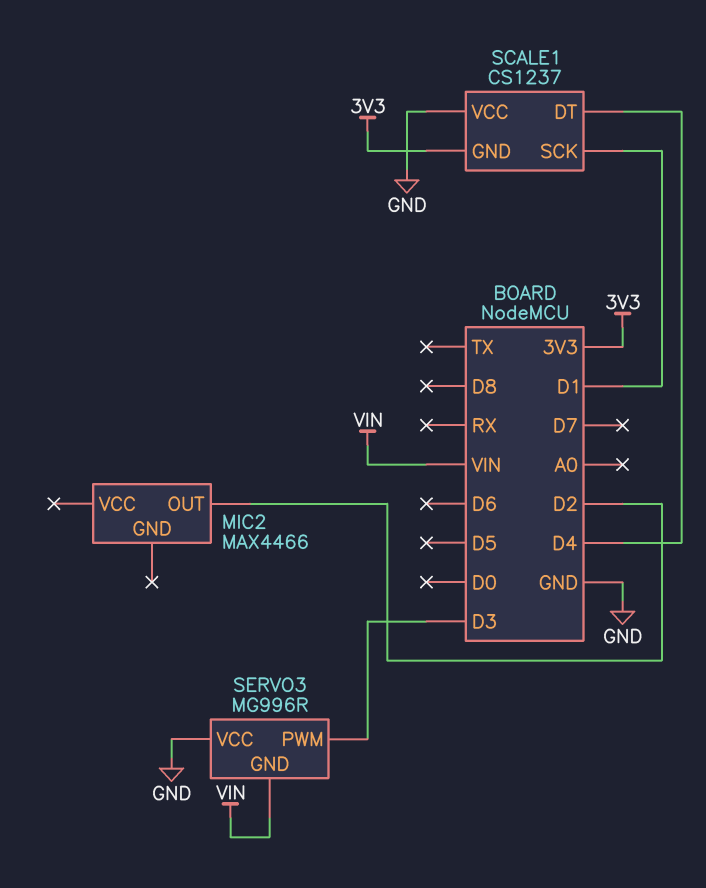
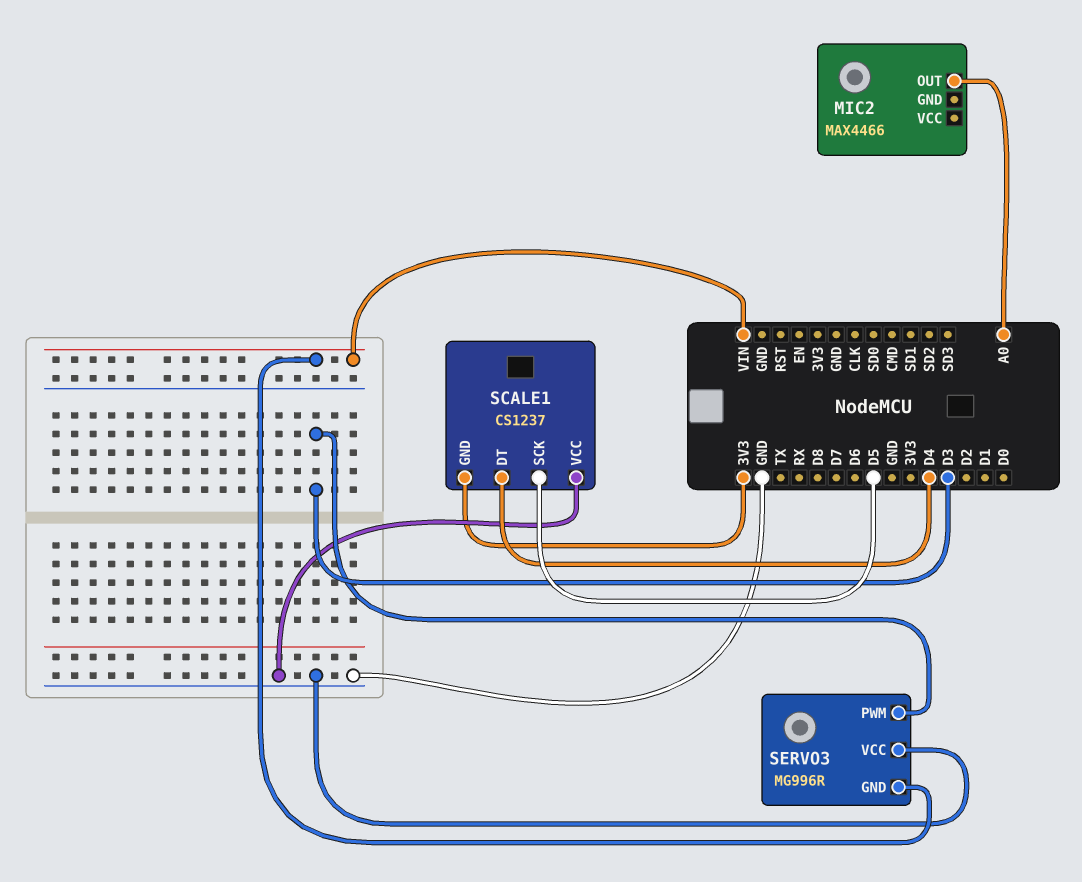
MIC2 pin OUT: D2 -> A0
SCALE1 pin SCK: D1 -> D5

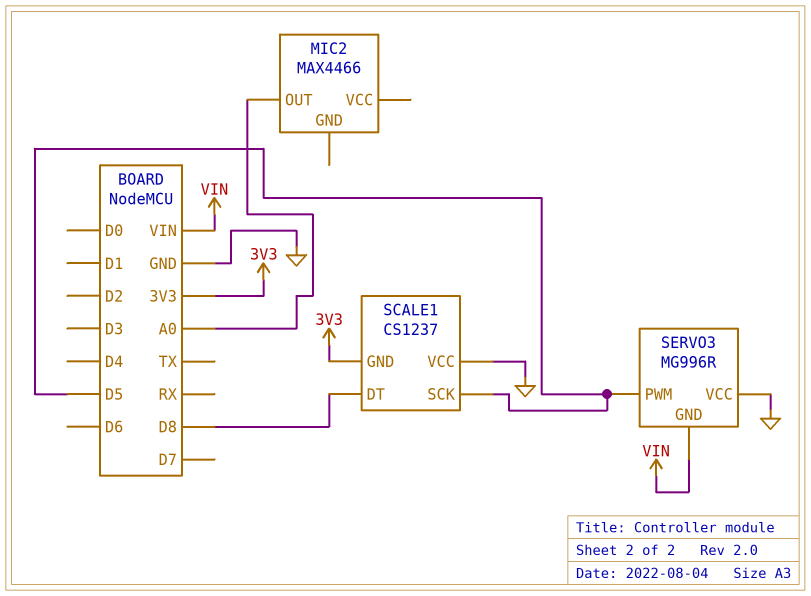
SCALE1 pin DT: D4 -> D8
SERVO3 pin PWM: D3 -> D5

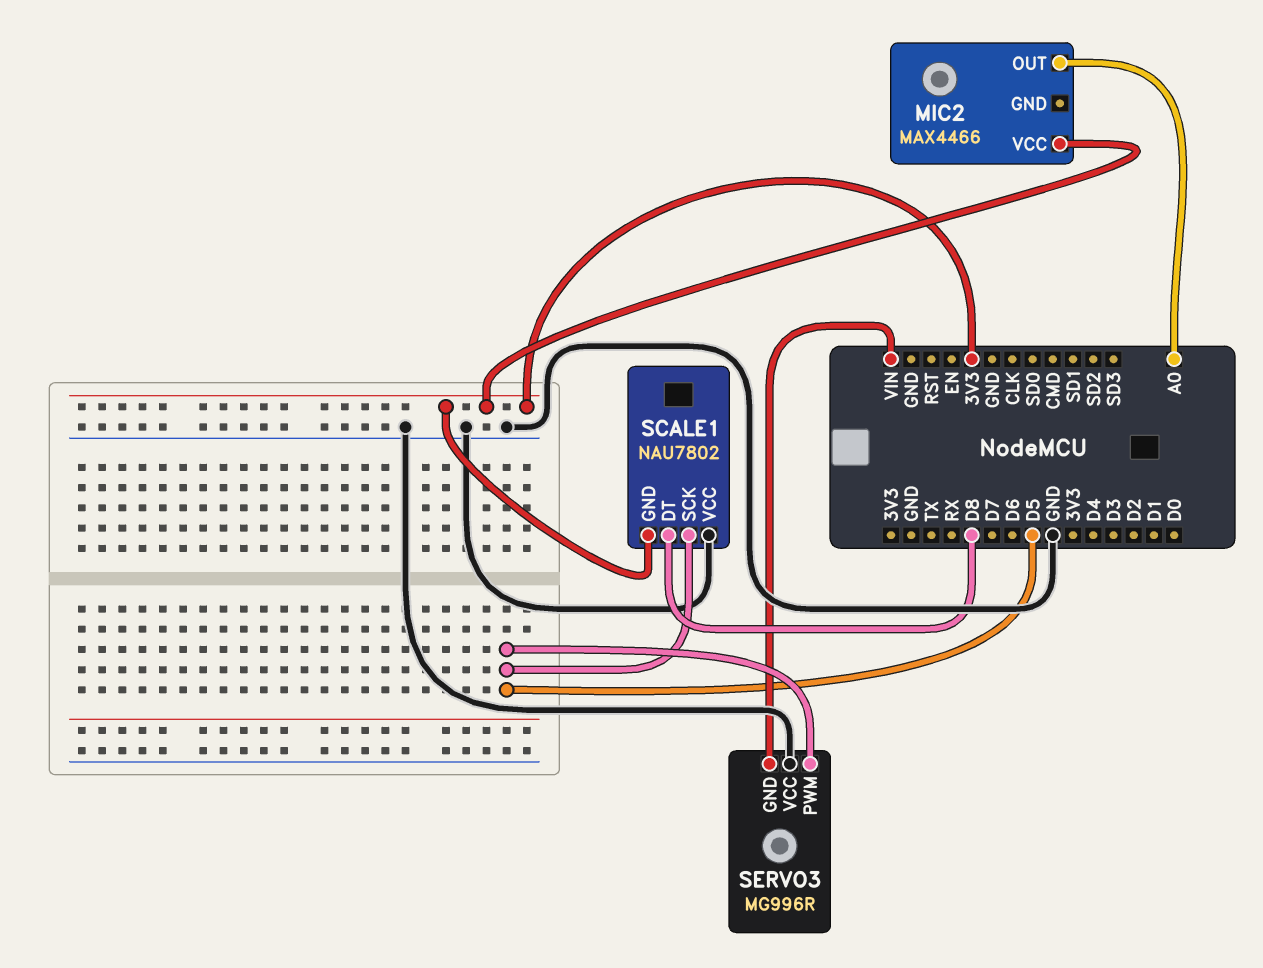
MIC2 pin VCC: none -> 3V3
SCALE1: CS1237 -> NAU7802

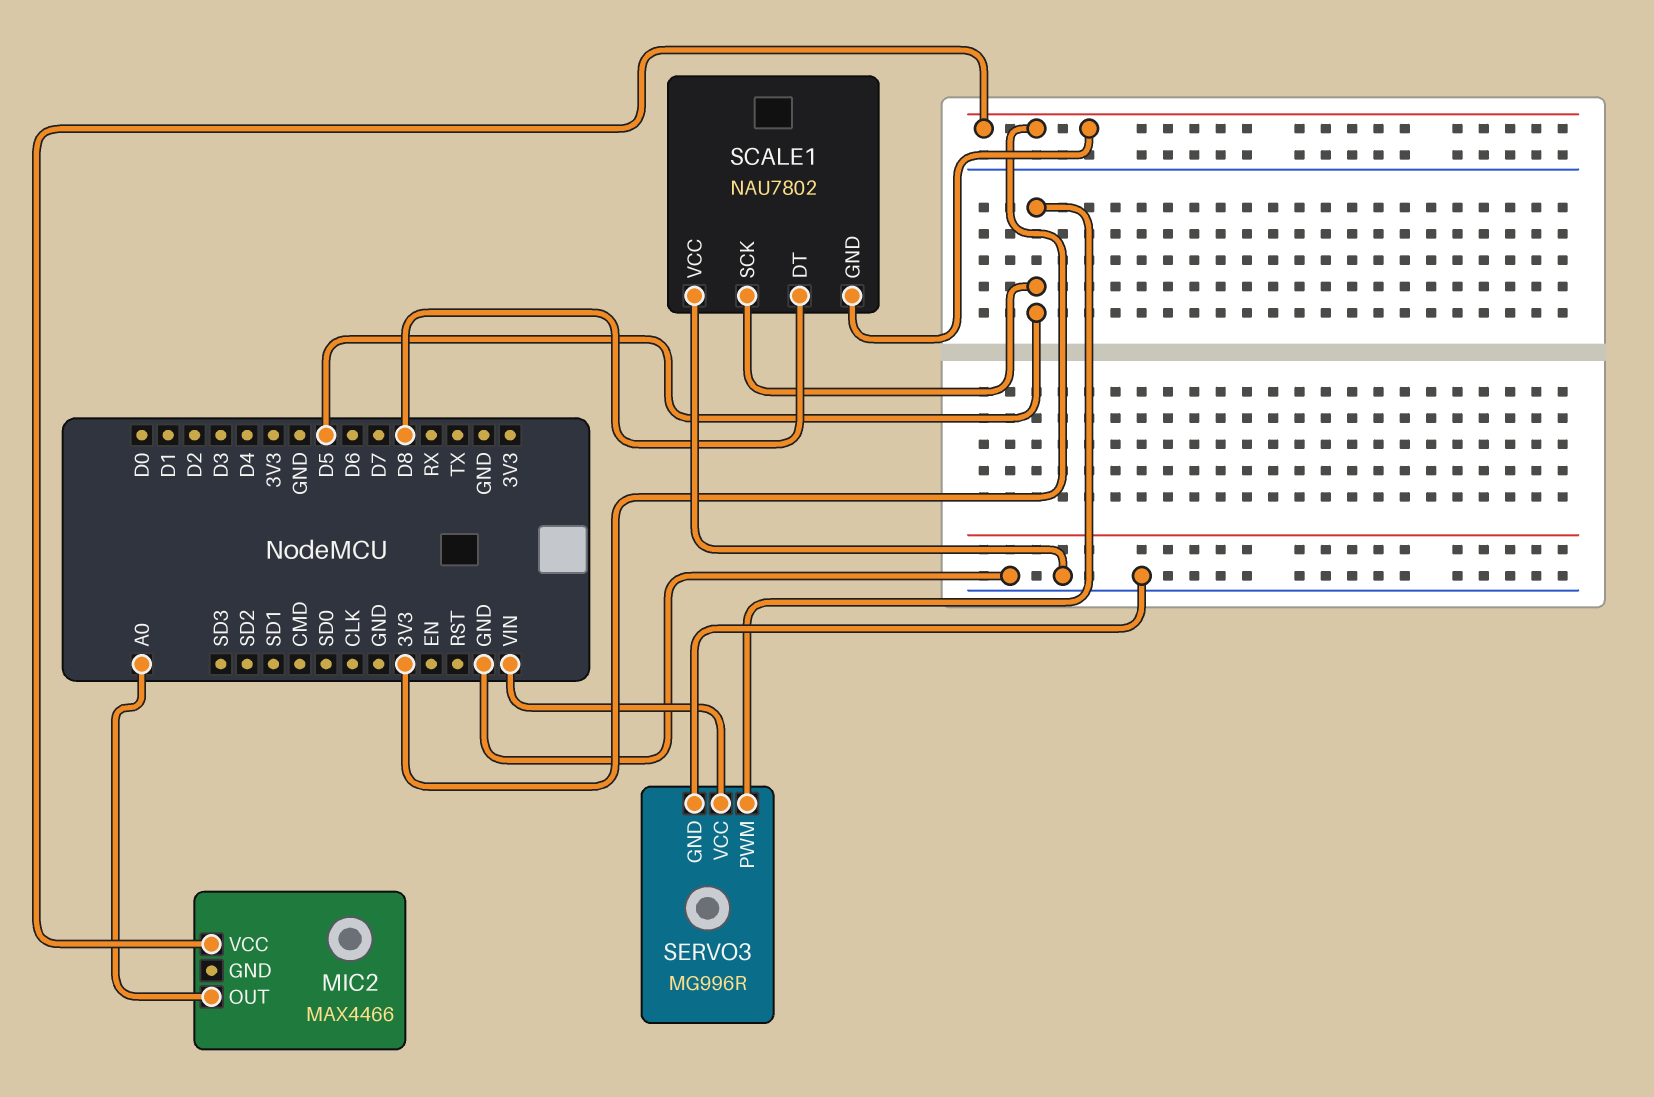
SERVO3 pin GND: VIN -> GND
SERVO3 pin VCC: GND -> VIN

